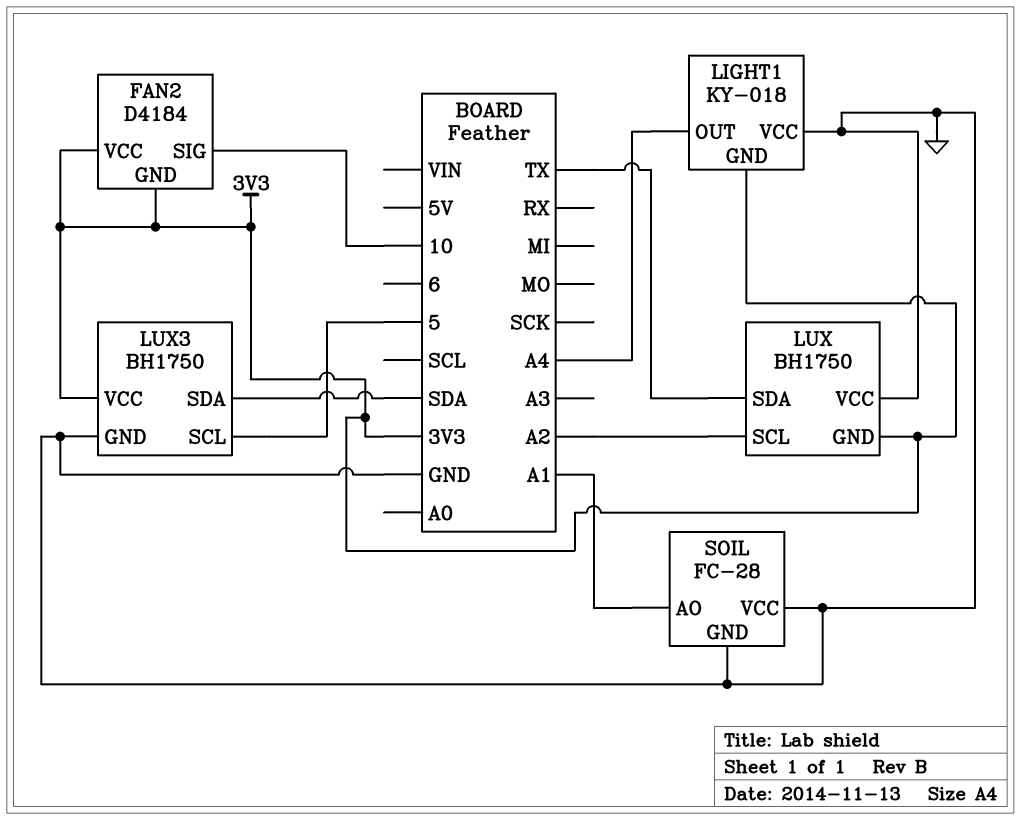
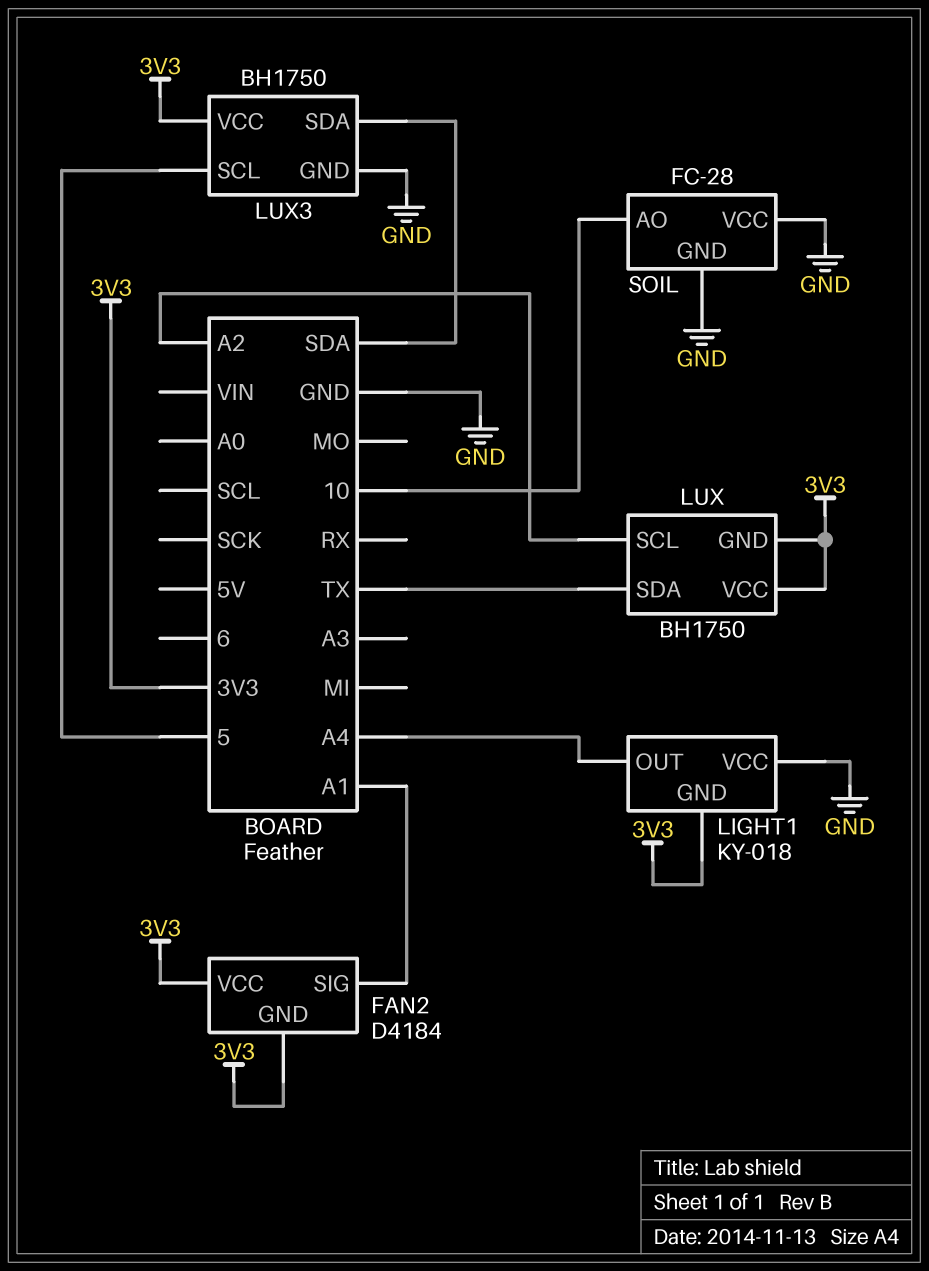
FAN2 pin SIG: 10 -> A1
LUX pin VCC: GND -> 3V3
SOIL pin AO: A1 -> 10

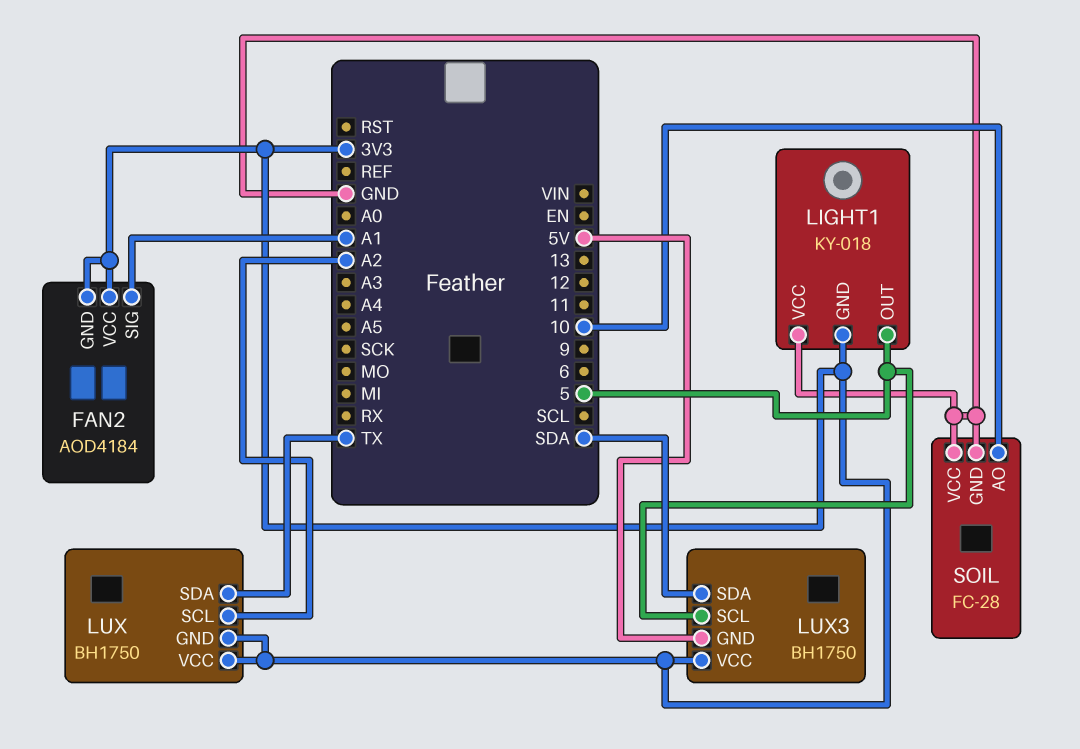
FAN2: D4184 -> AOD4184
LIGHT1 pin OUT: A4 -> 5
LUX3 pin GND: GND -> 5V

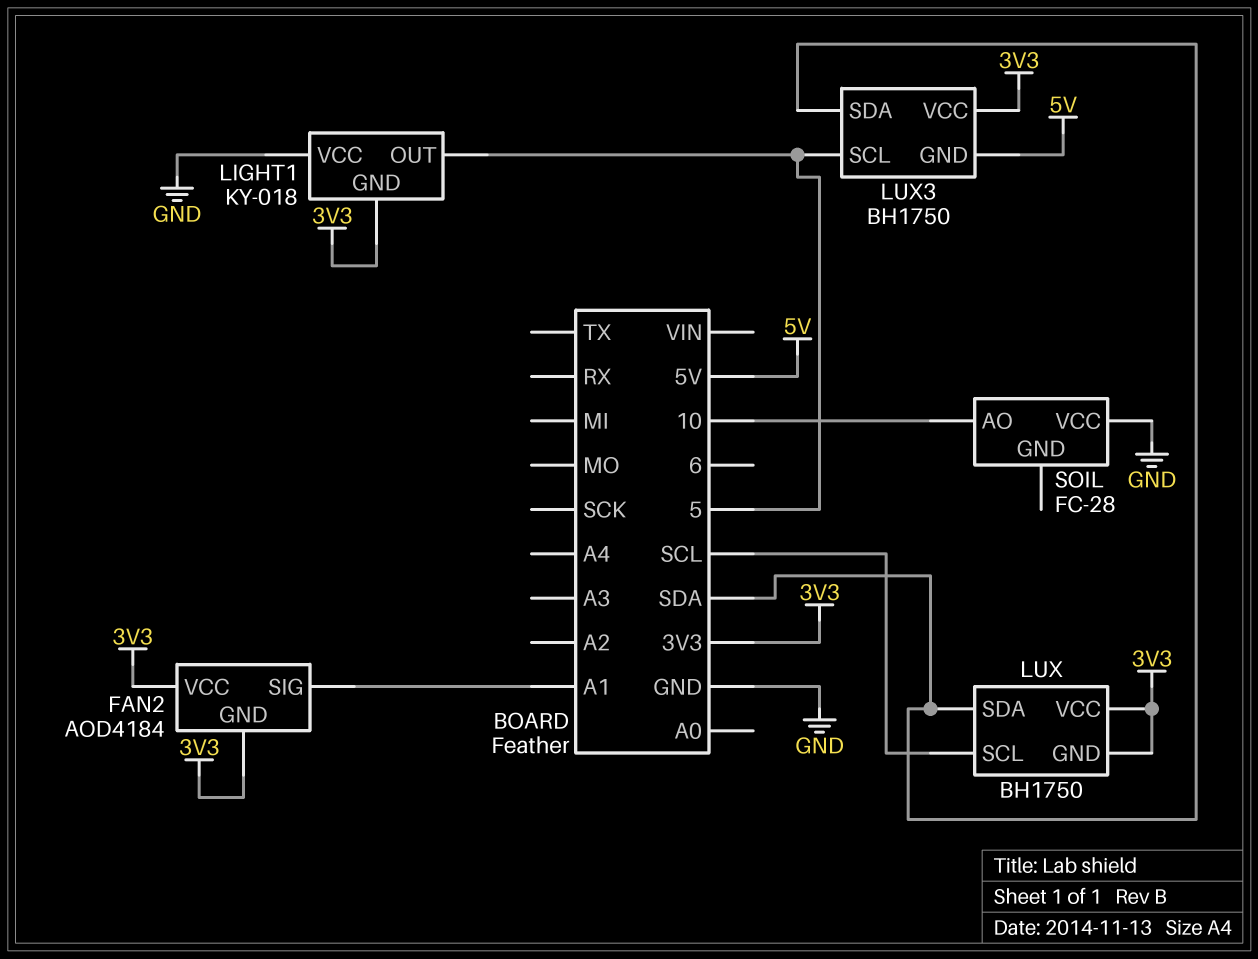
LUX pin SCL: A2 -> SCL
LUX pin SDA: TX -> SDA
SOIL pin GND: GND -> none

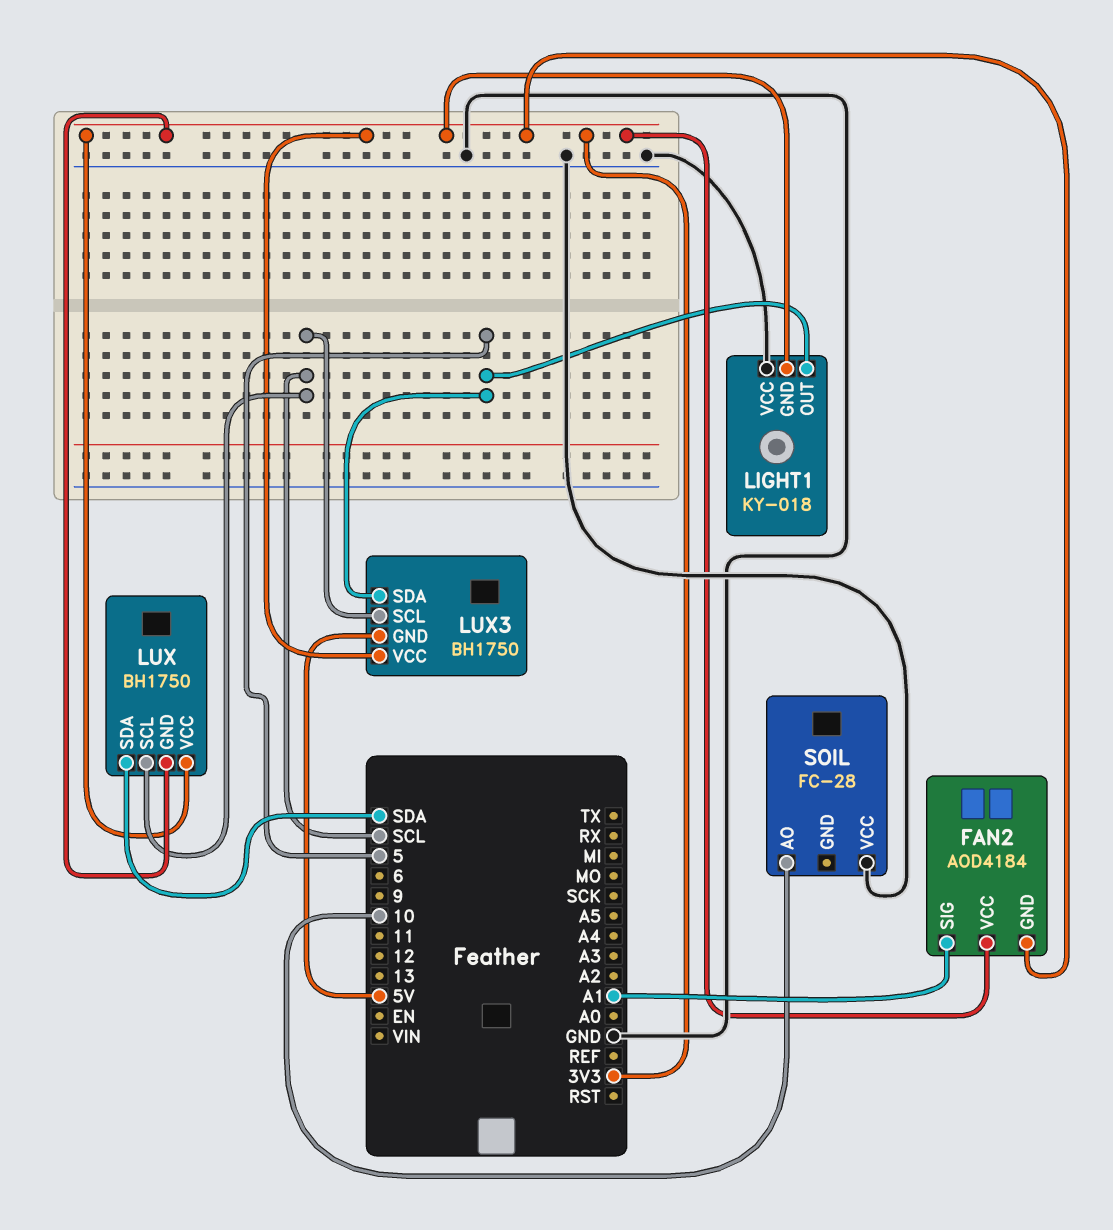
LUX3 pin SCL: 5 -> SCL
LUX3 pin SDA: SDA -> 5

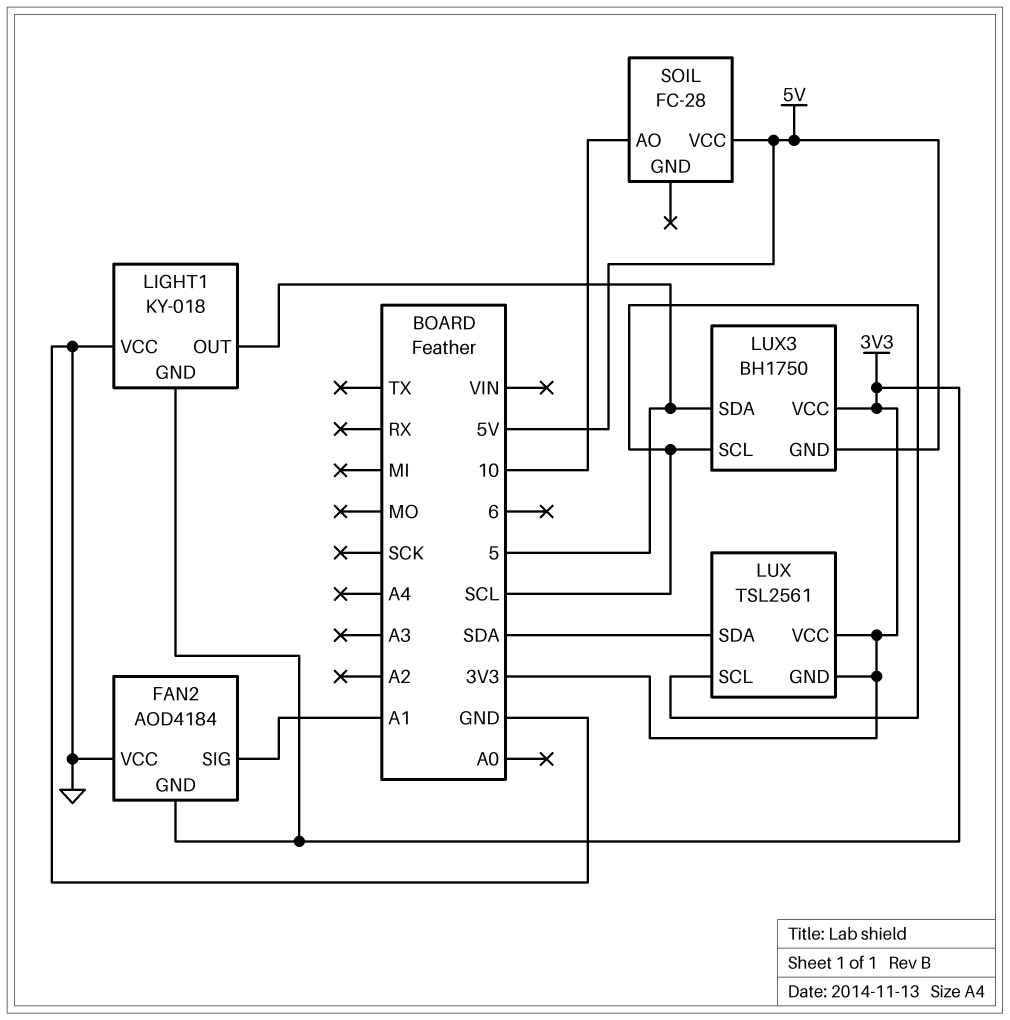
FAN2 pin VCC: 3V3 -> GND
LUX: BH1750 -> TSL2561
SOIL pin VCC: GND -> 5V

